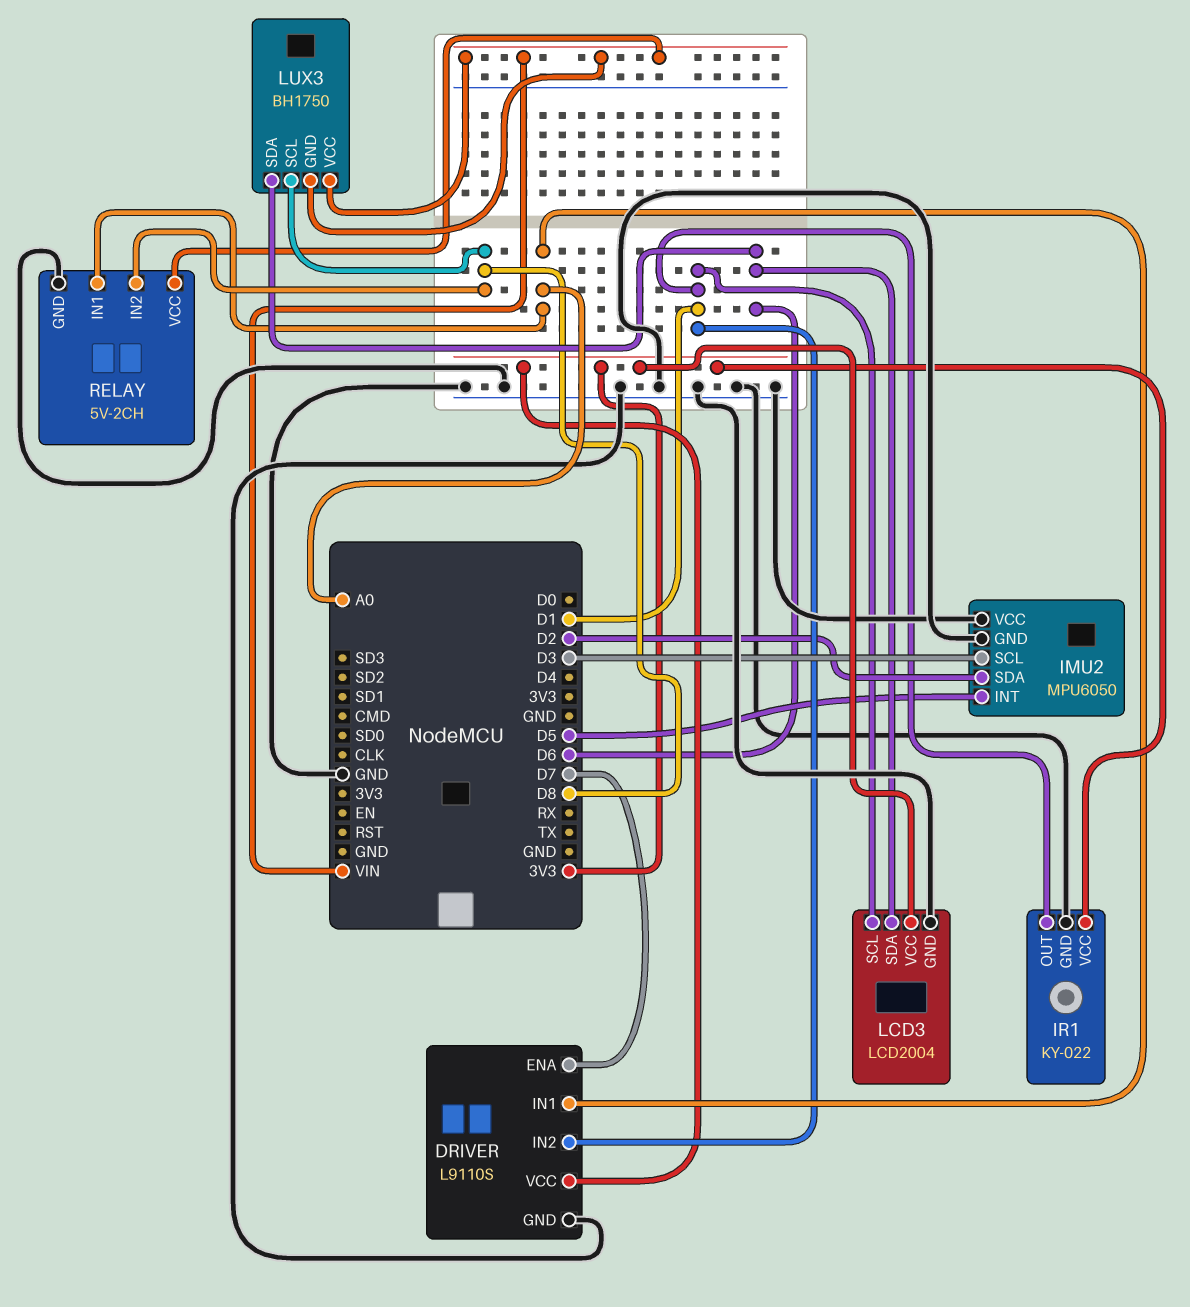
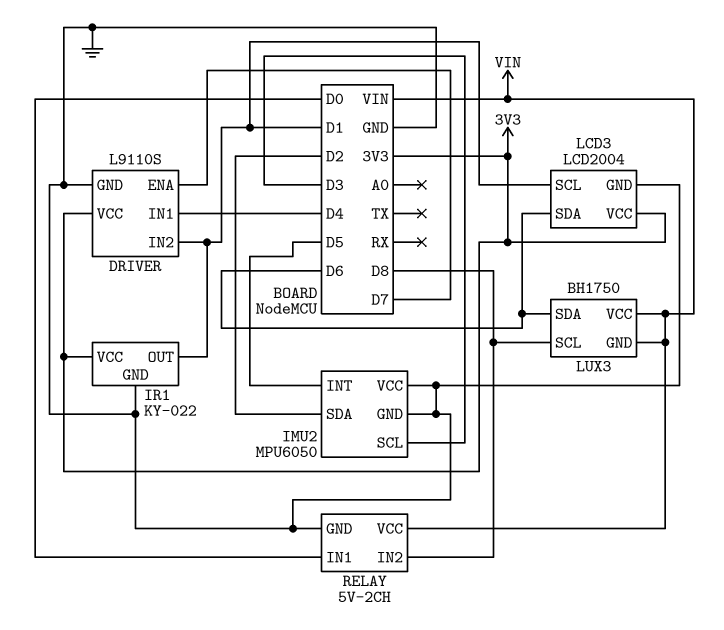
DRIVER pin IN1: A0 -> D4
RELAY pin IN1: A0 -> D0

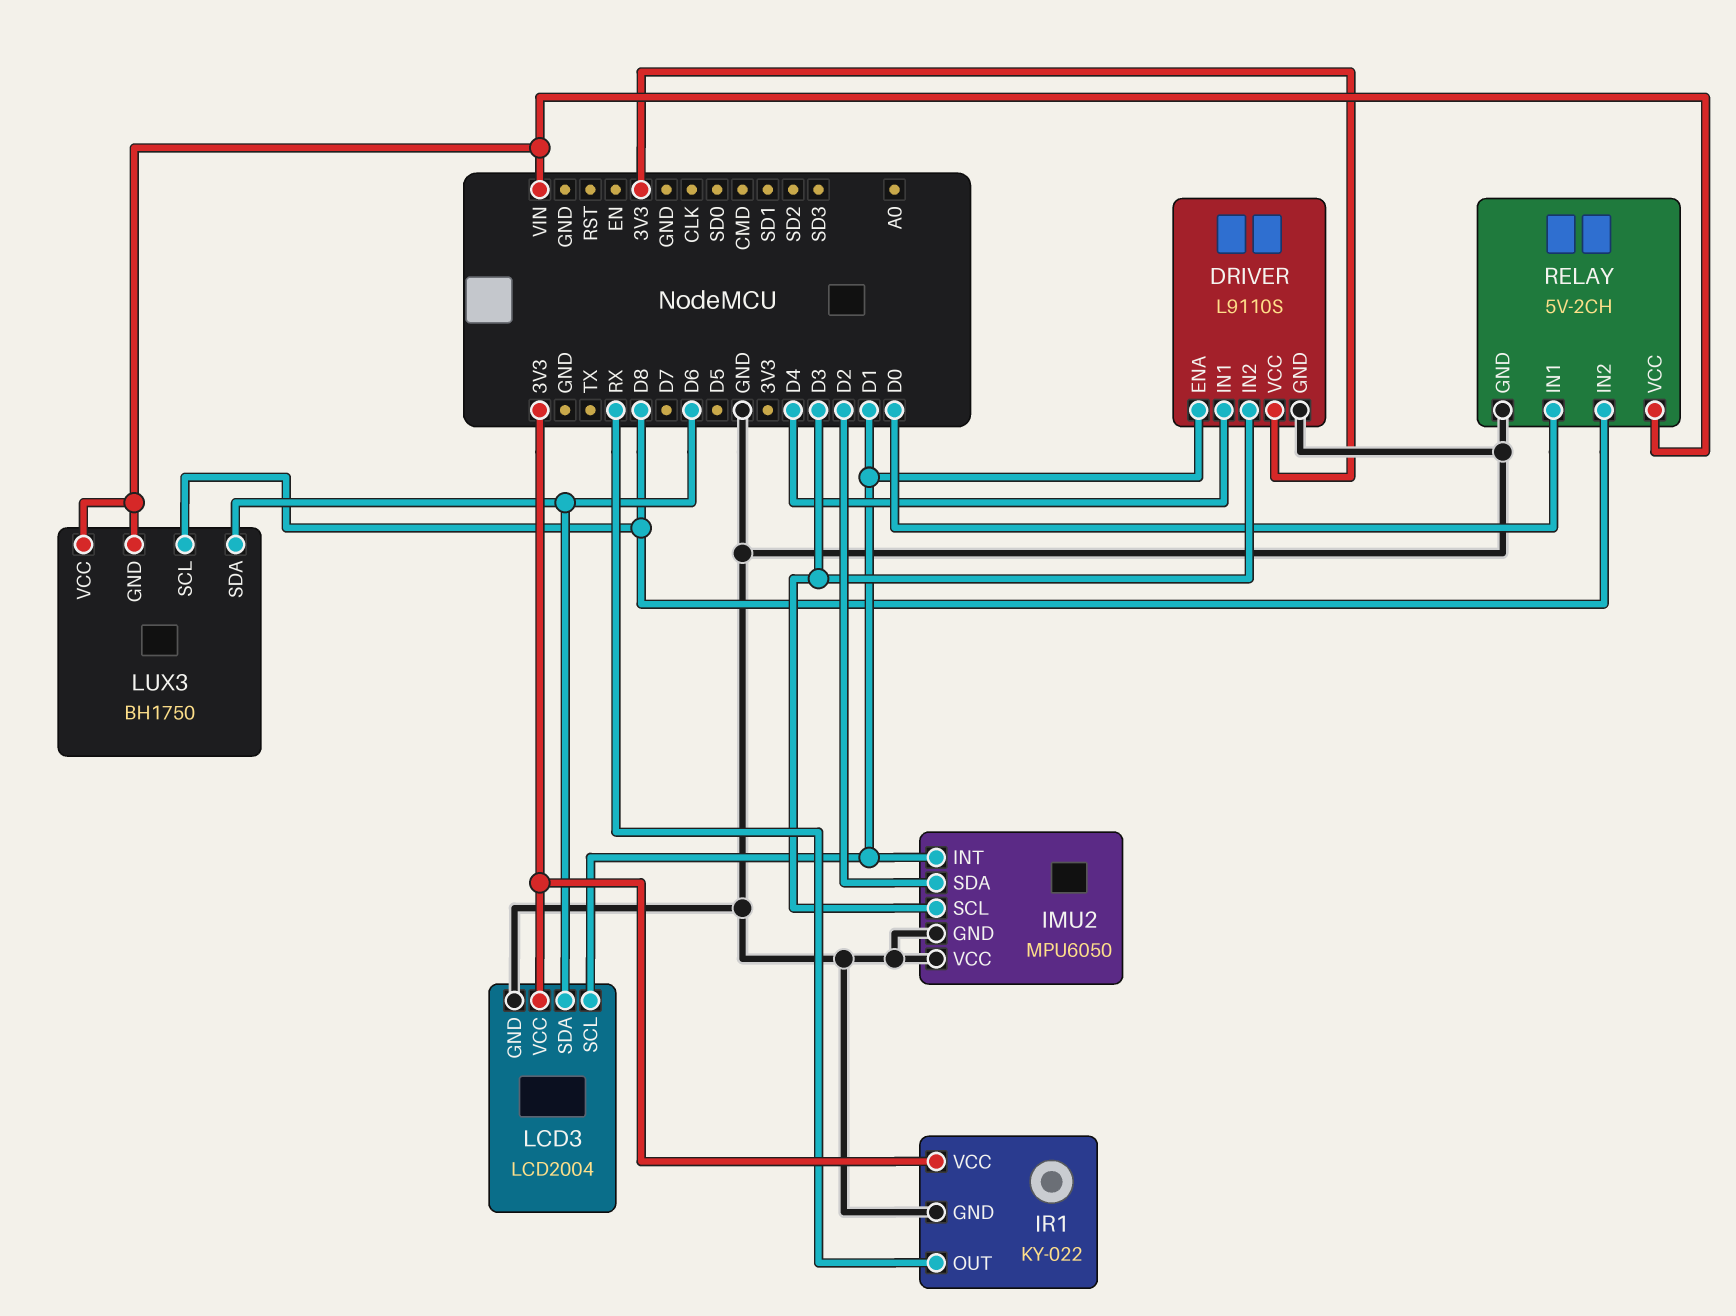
DRIVER pin ENA: D7 -> D1
DRIVER pin IN2: D1 -> D3
IMU2 pin INT: D5 -> D1
IR1 pin OUT: D1 -> RX

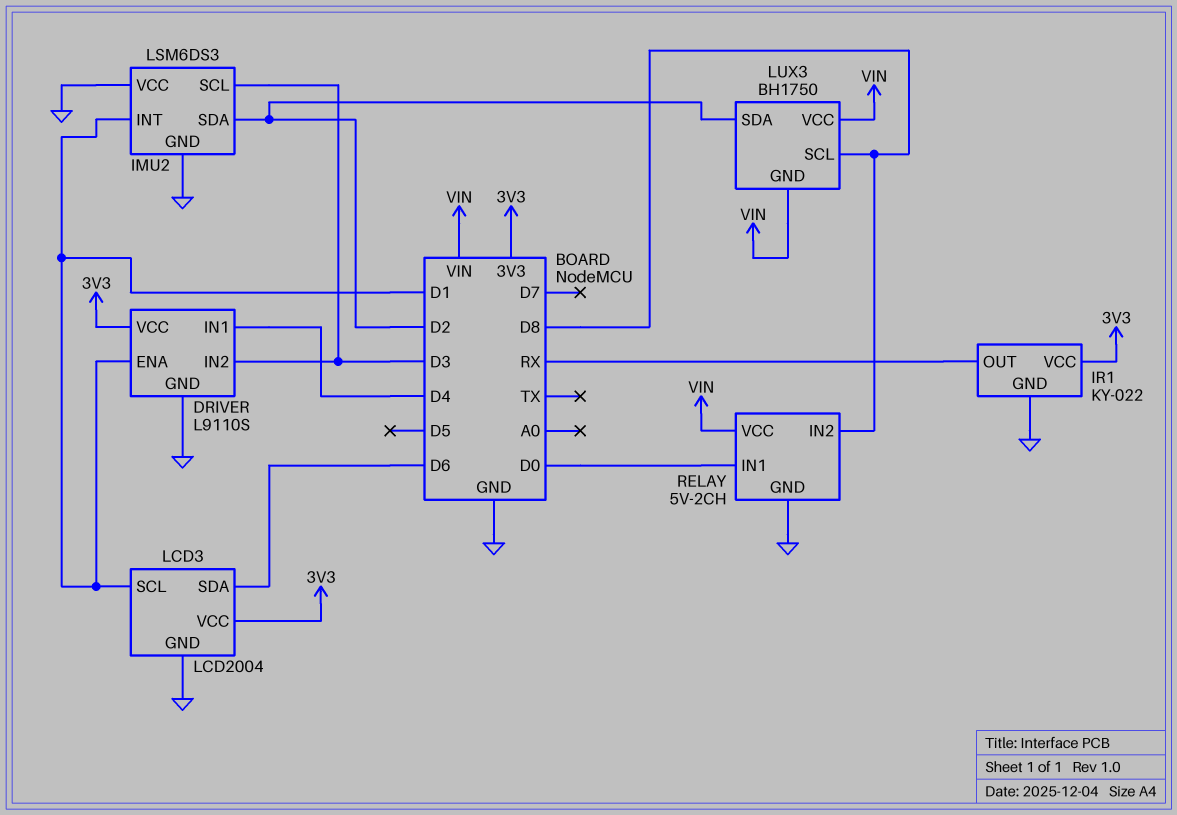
IMU2: MPU6050 -> LSM6DS3
LUX3 pin SDA: D6 -> D2

